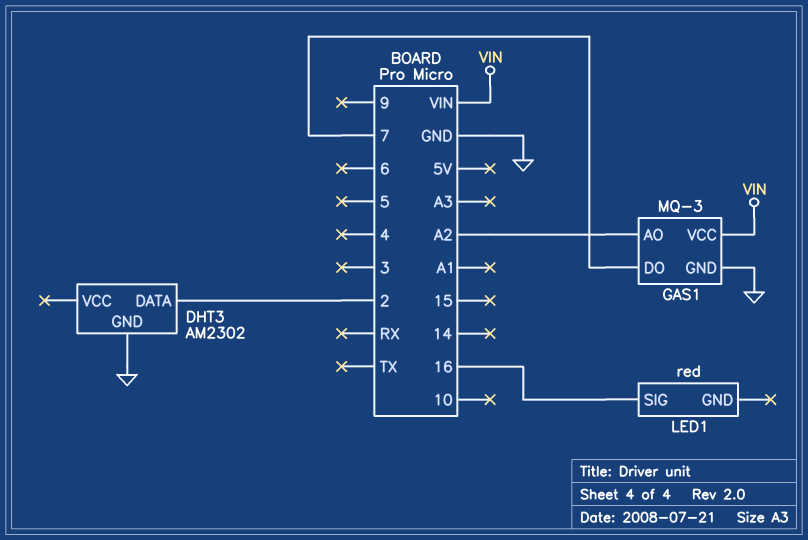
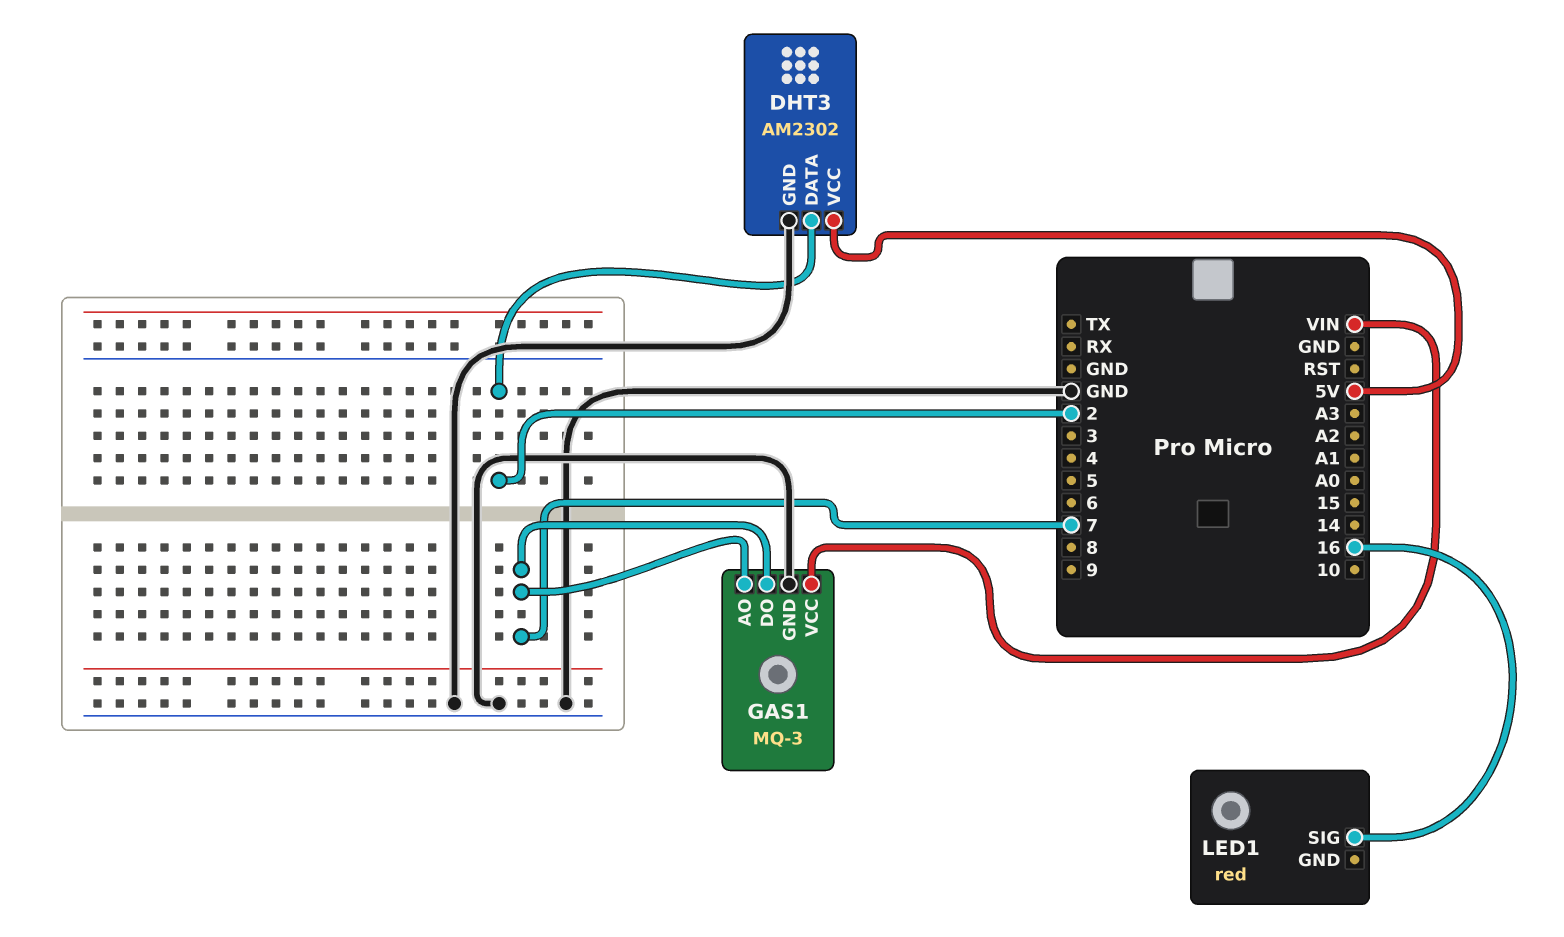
DHT3 pin VCC: none -> 5V
GAS1 pin AO: A2 -> 7

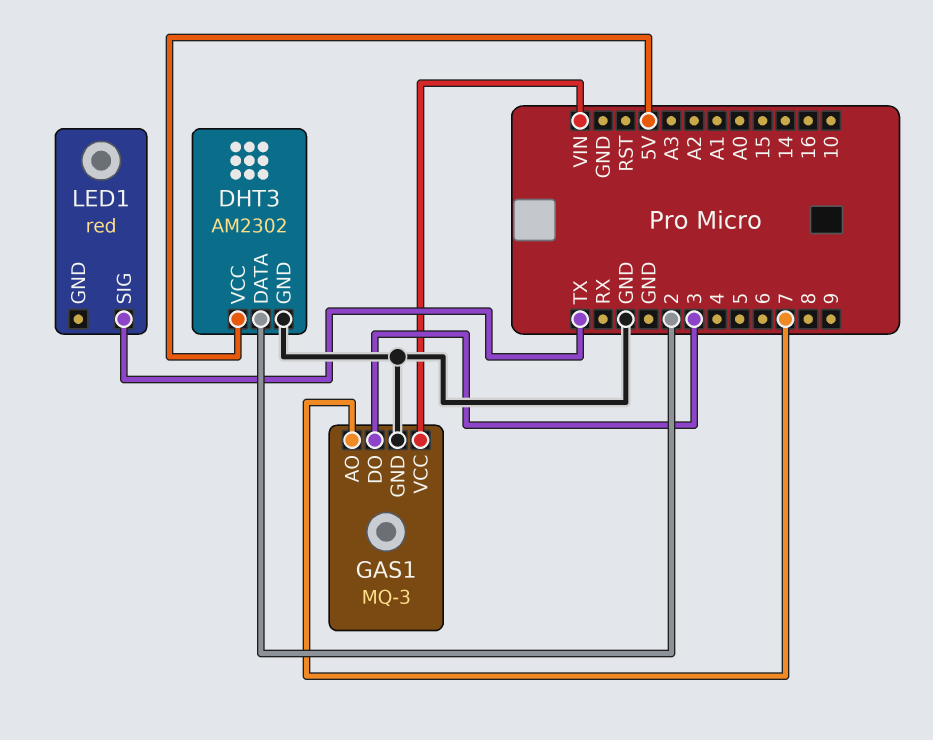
GAS1 pin DO: 7 -> 3
LED1 pin SIG: 16 -> TX

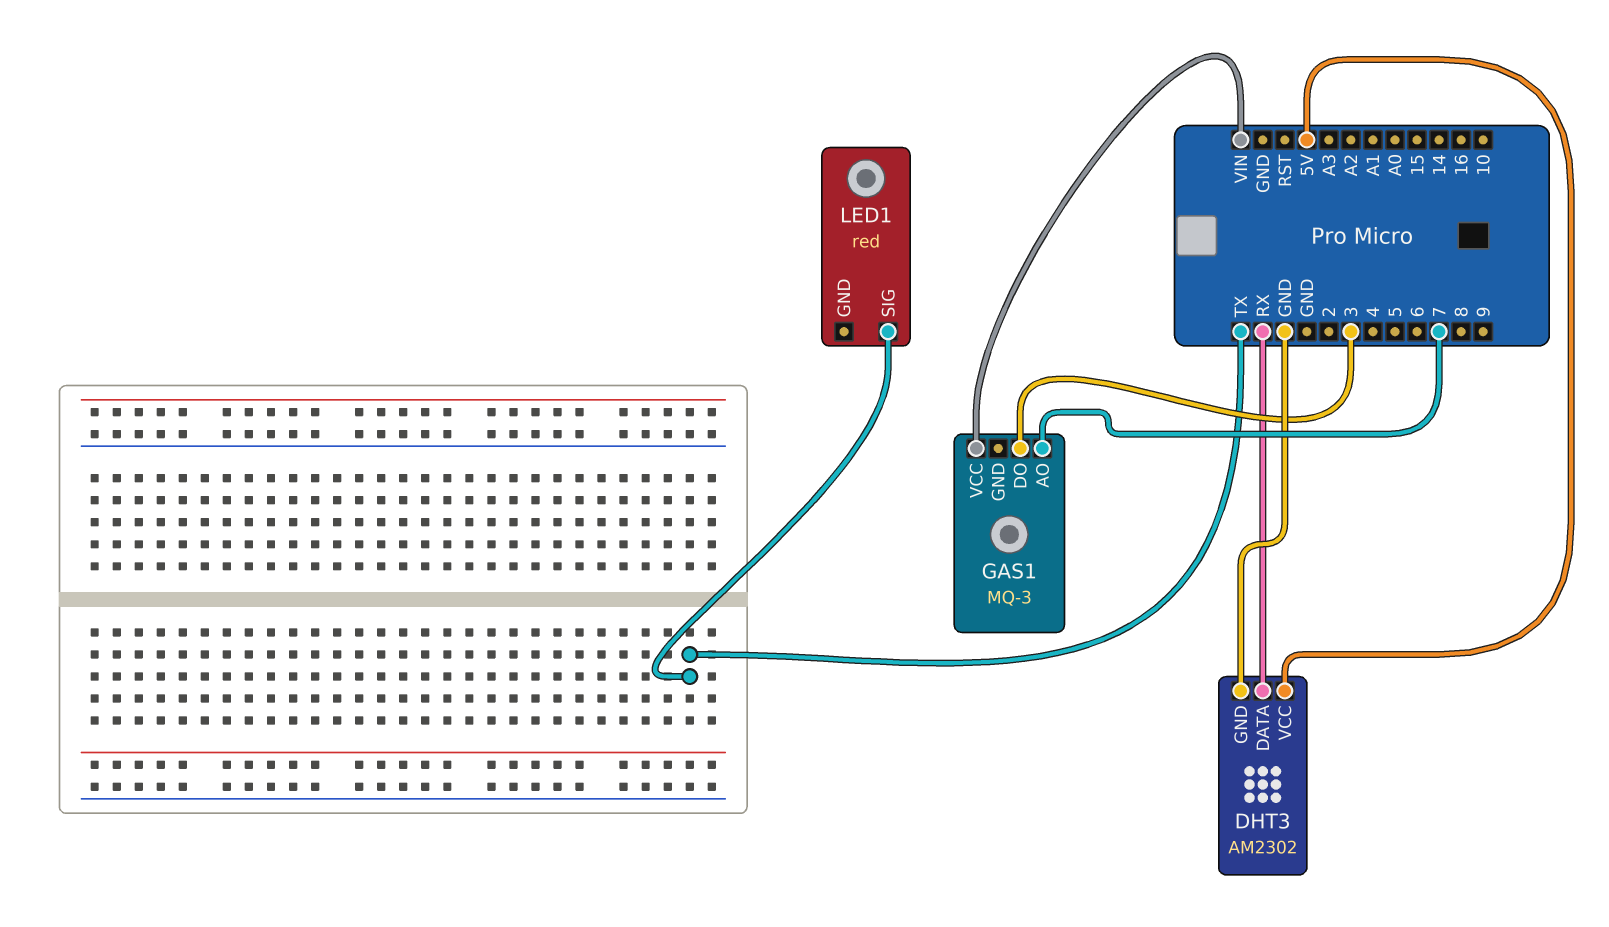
DHT3 pin DATA: 2 -> RX
GAS1 pin GND: GND -> none

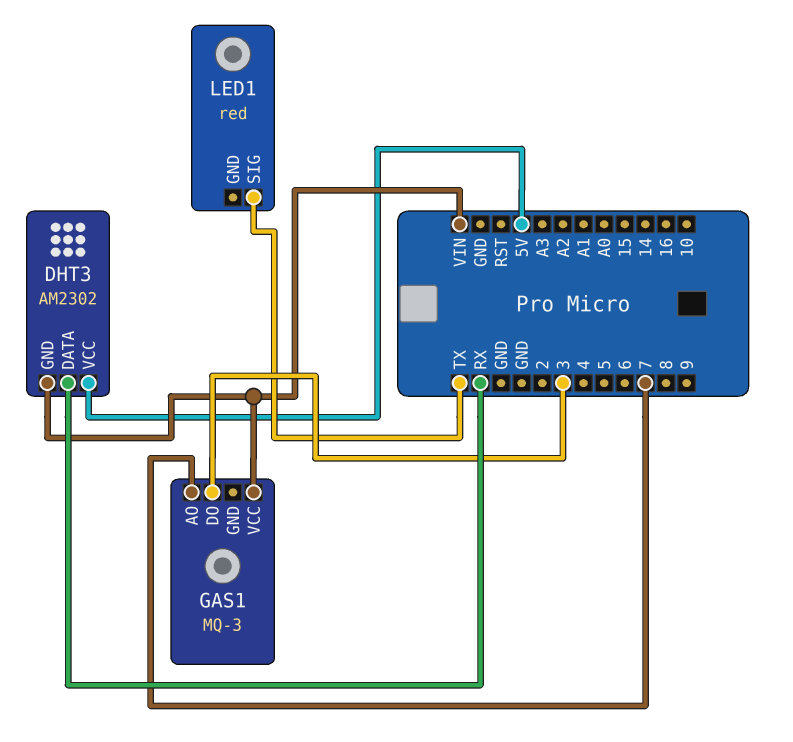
DHT3 pin GND: GND -> VIN

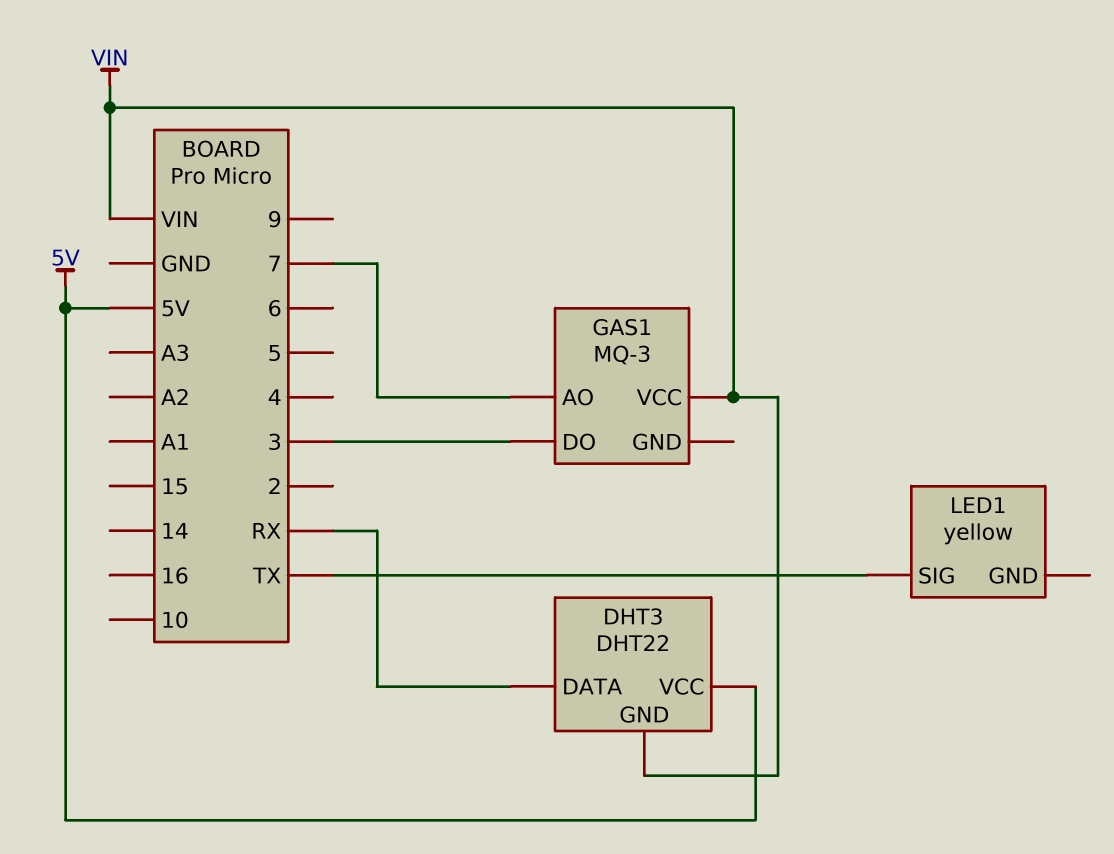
DHT3: AM2302 -> DHT22
LED1: red -> yellow

